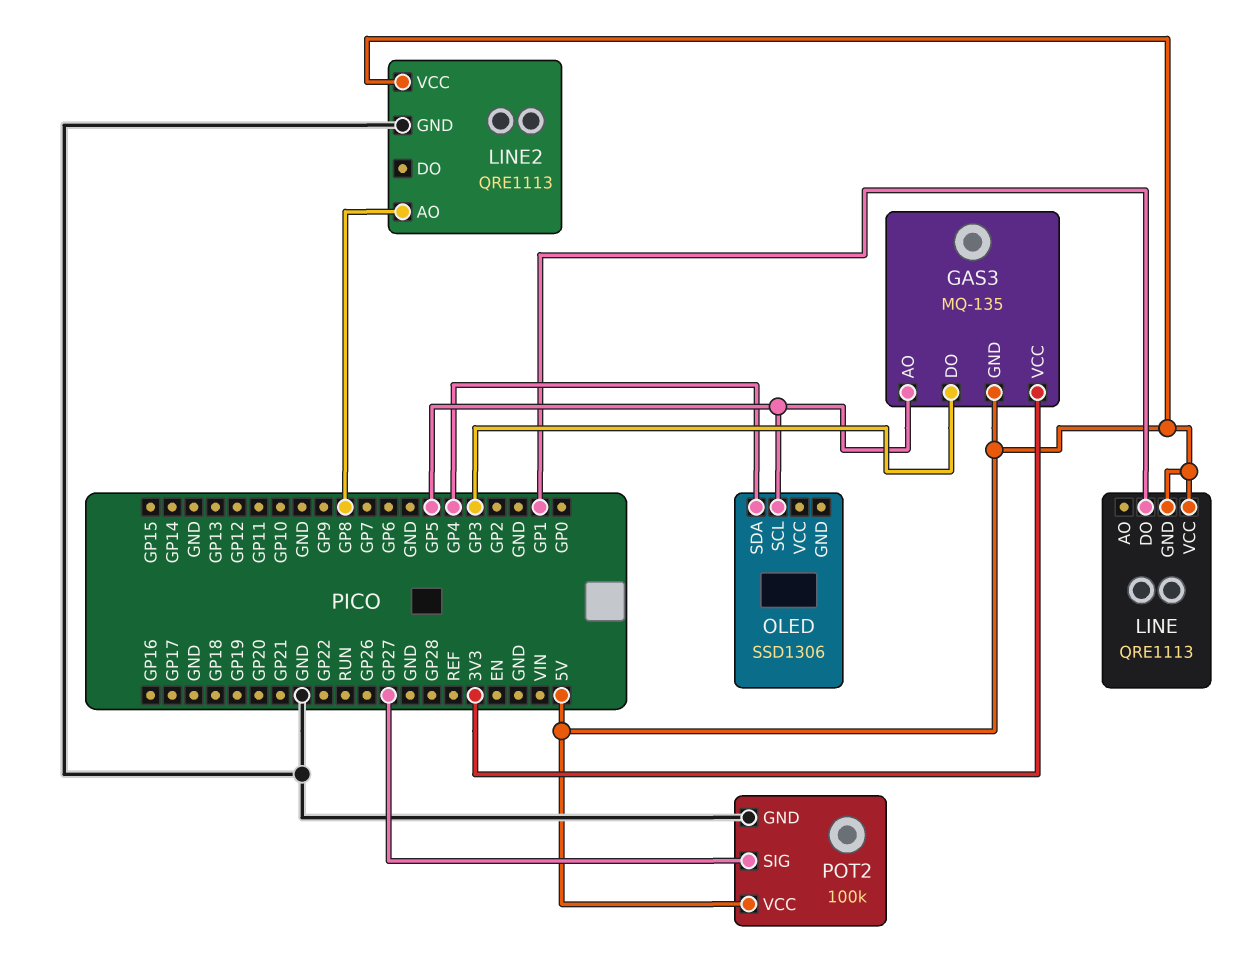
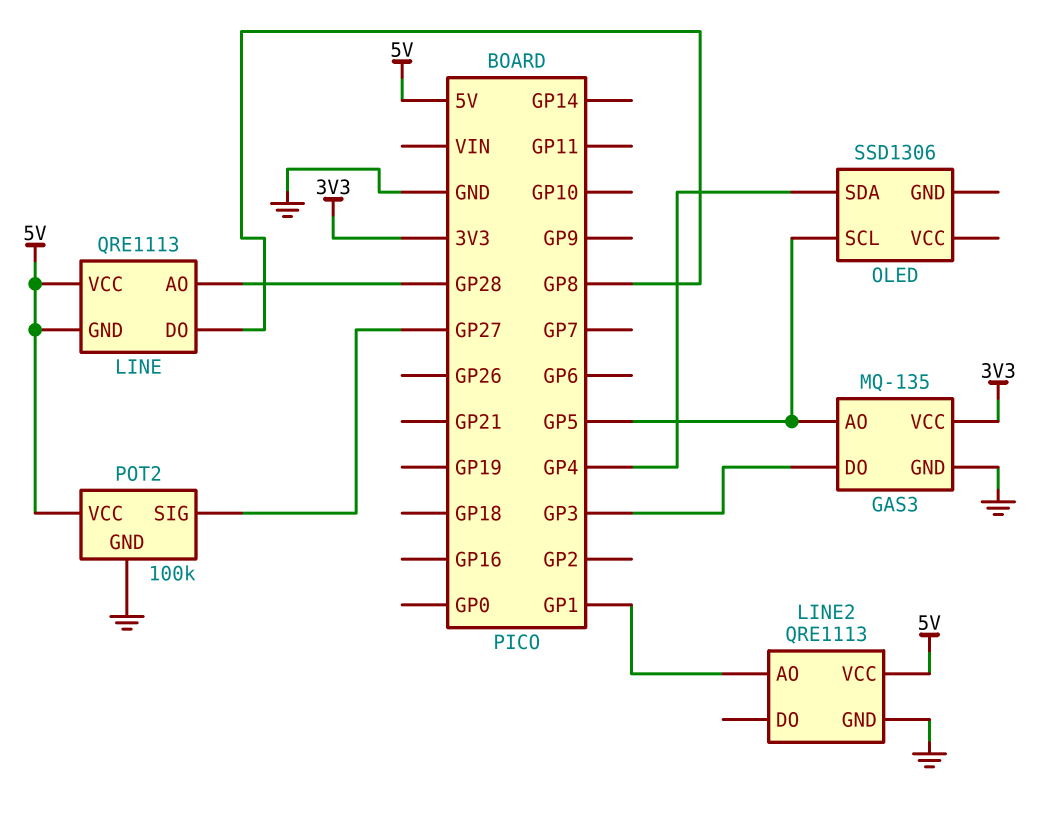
GAS3 pin GND: 5V -> GND
LINE pin AO: none -> GP28
LINE pin DO: GP1 -> GP8
LINE2 pin AO: GP8 -> GP1

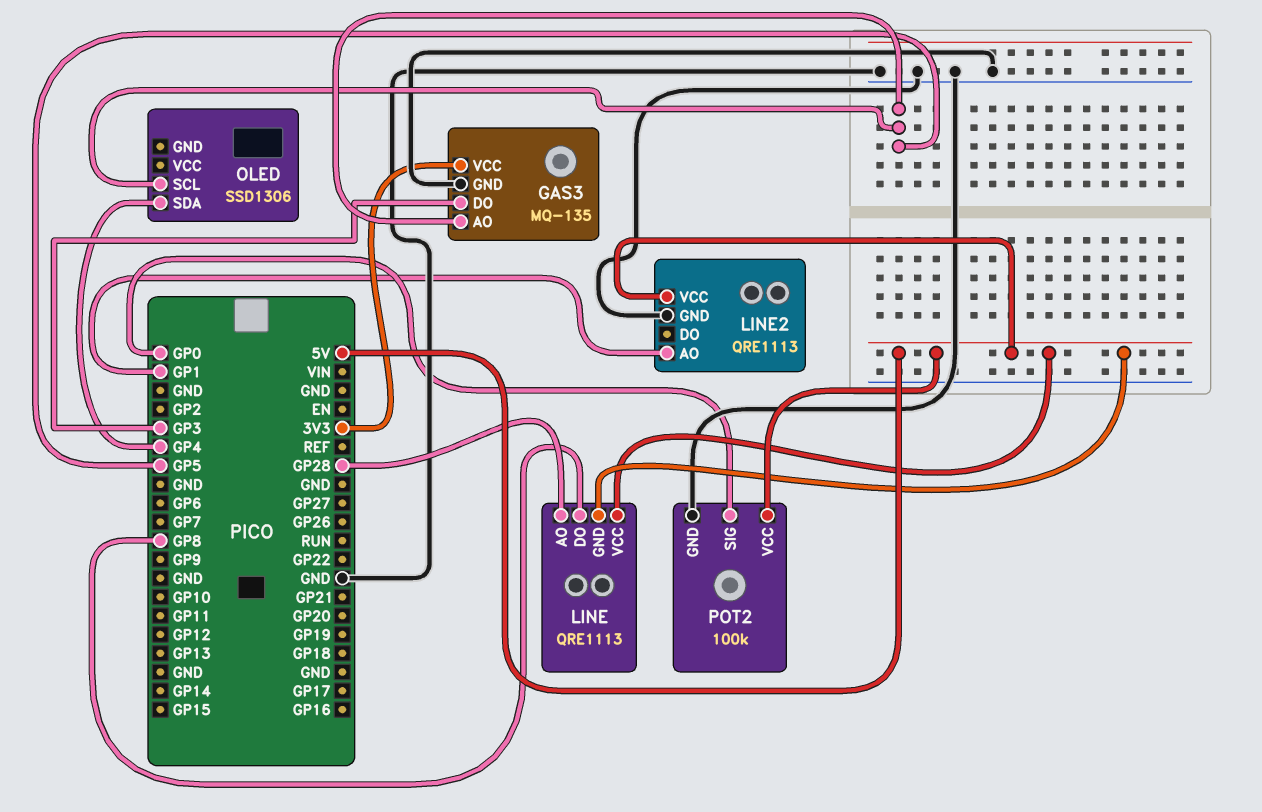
POT2 pin SIG: GP27 -> GP0

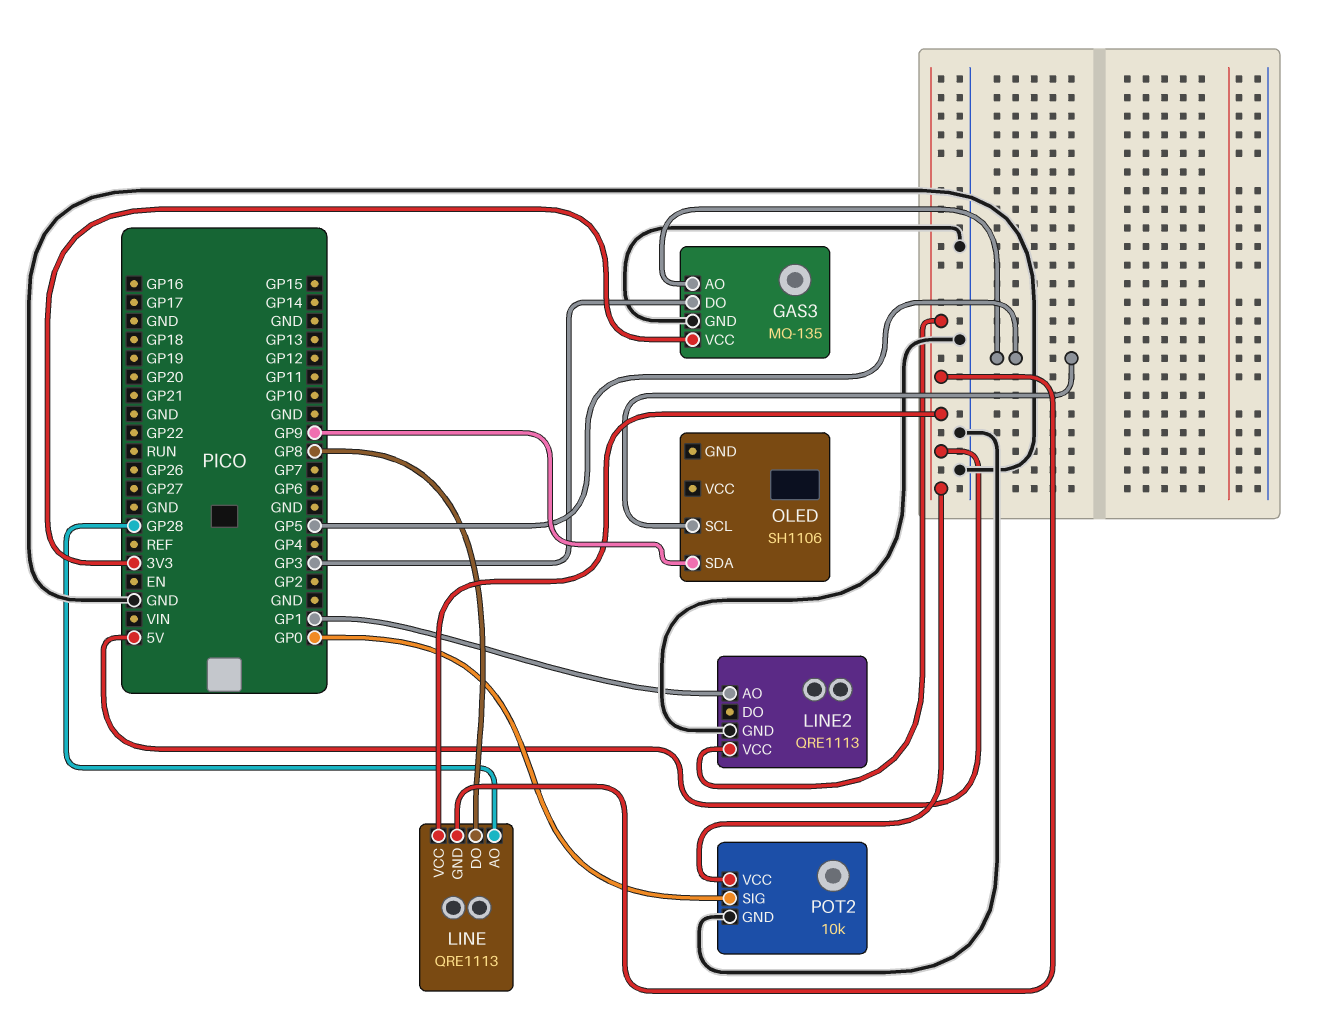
OLED: SSD1306 -> SH1106
OLED pin SDA: GP4 -> GP9
POT2: 100k -> 10k

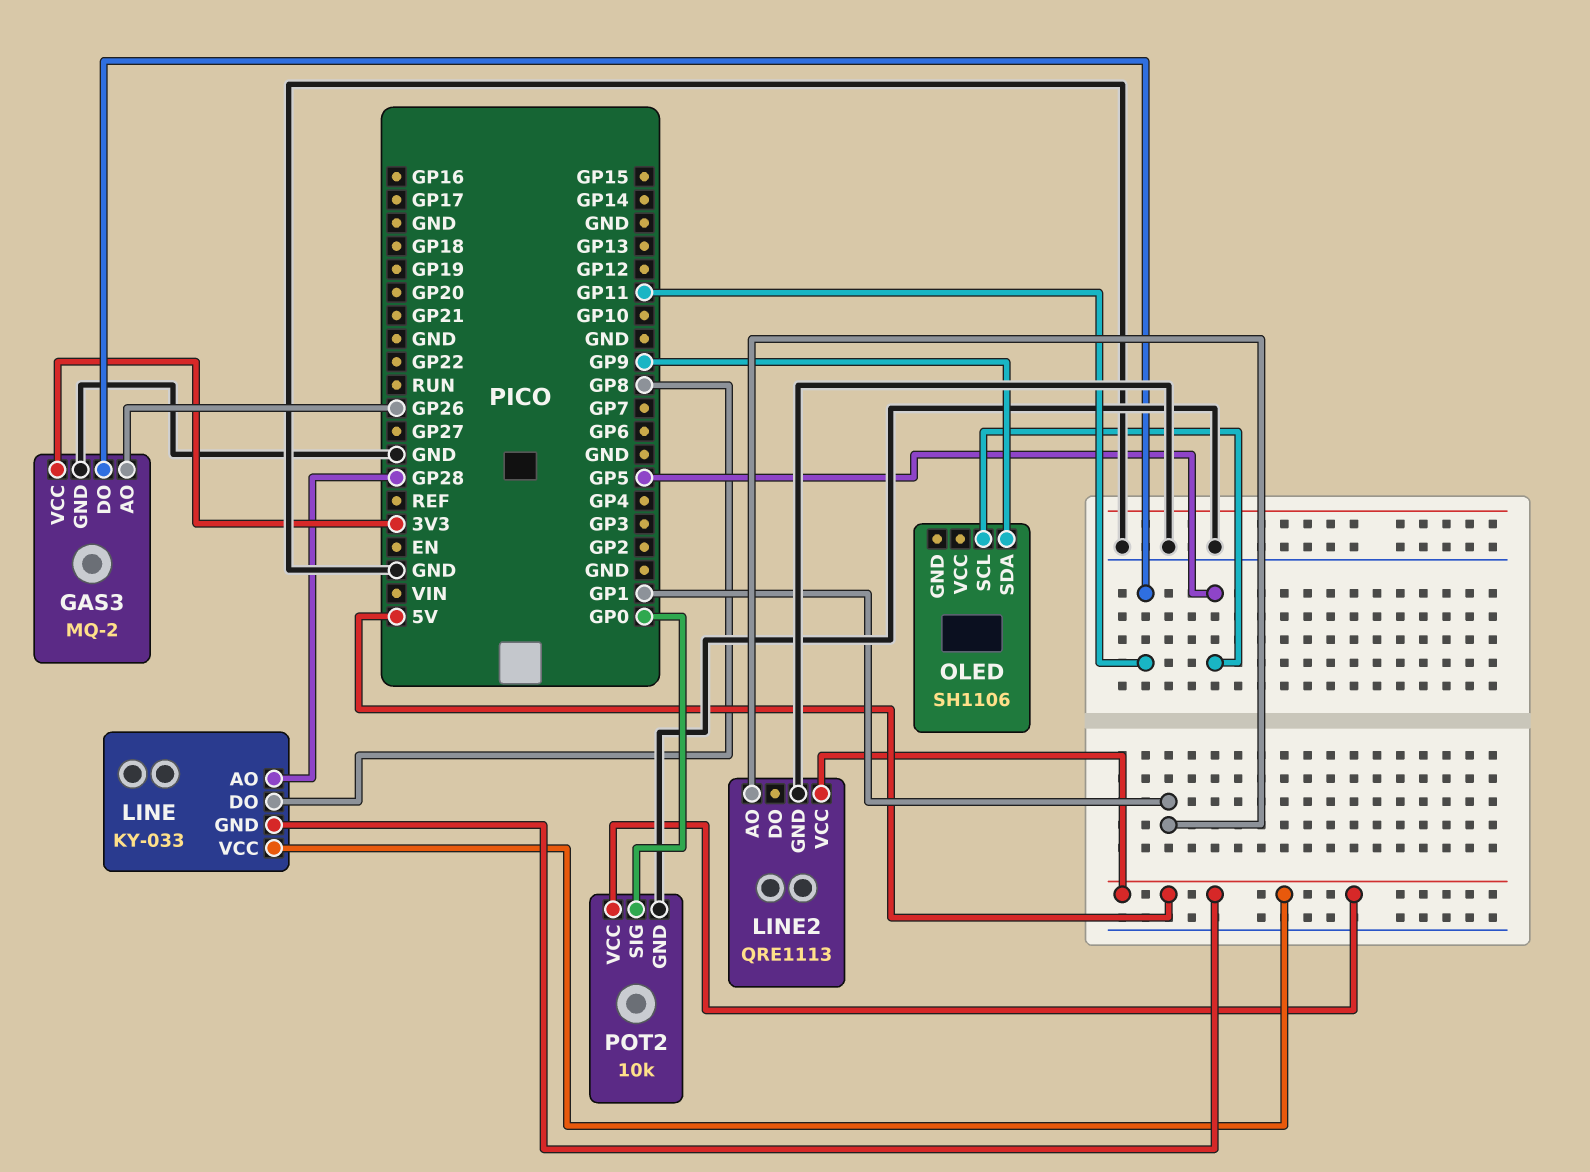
GAS3: MQ-135 -> MQ-2
GAS3 pin AO: GP5 -> GP26
GAS3 pin DO: GP3 -> GP11
LINE: QRE1113 -> KY-033

